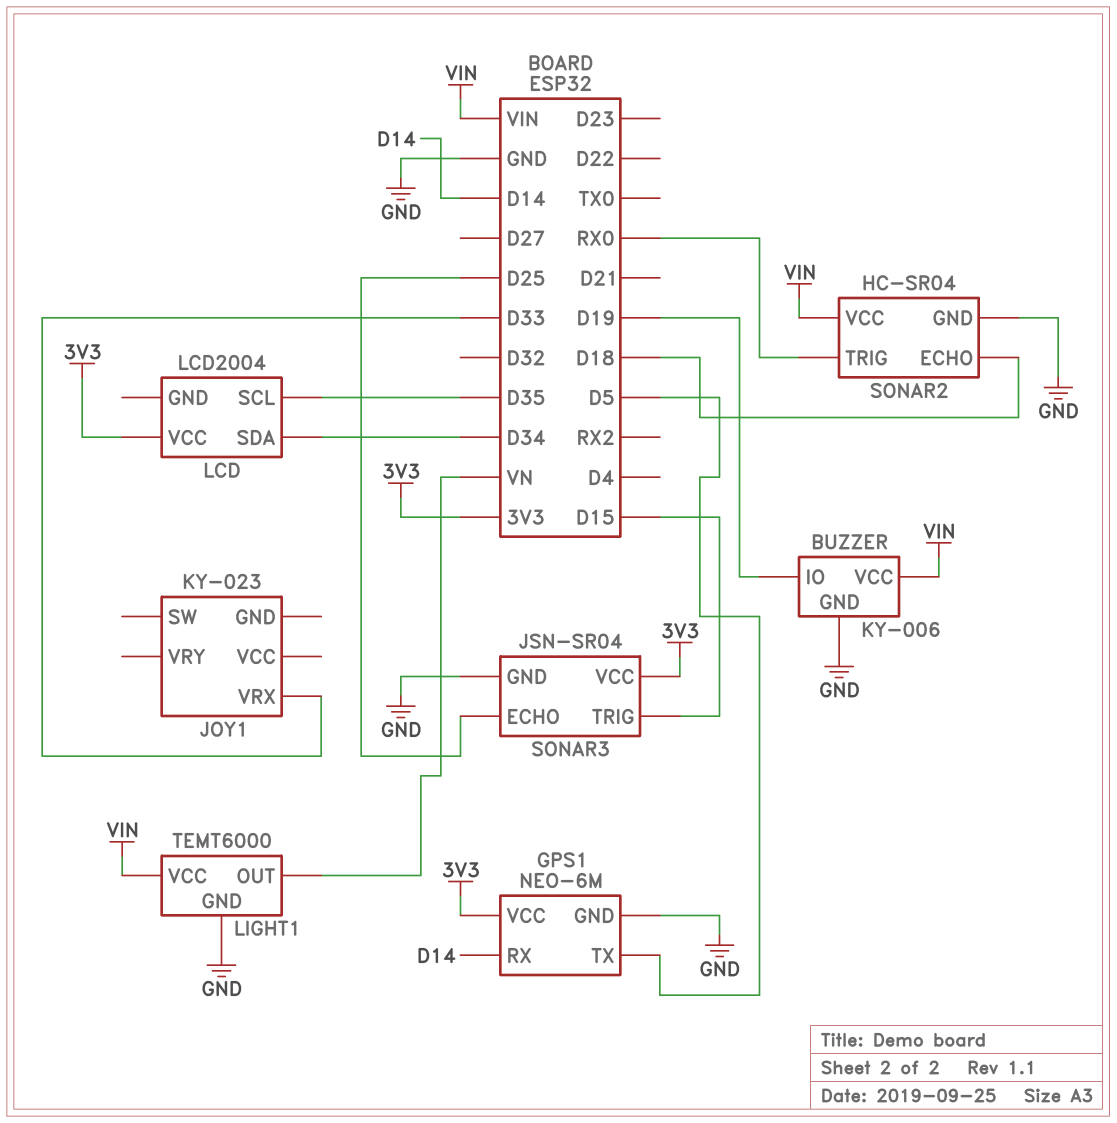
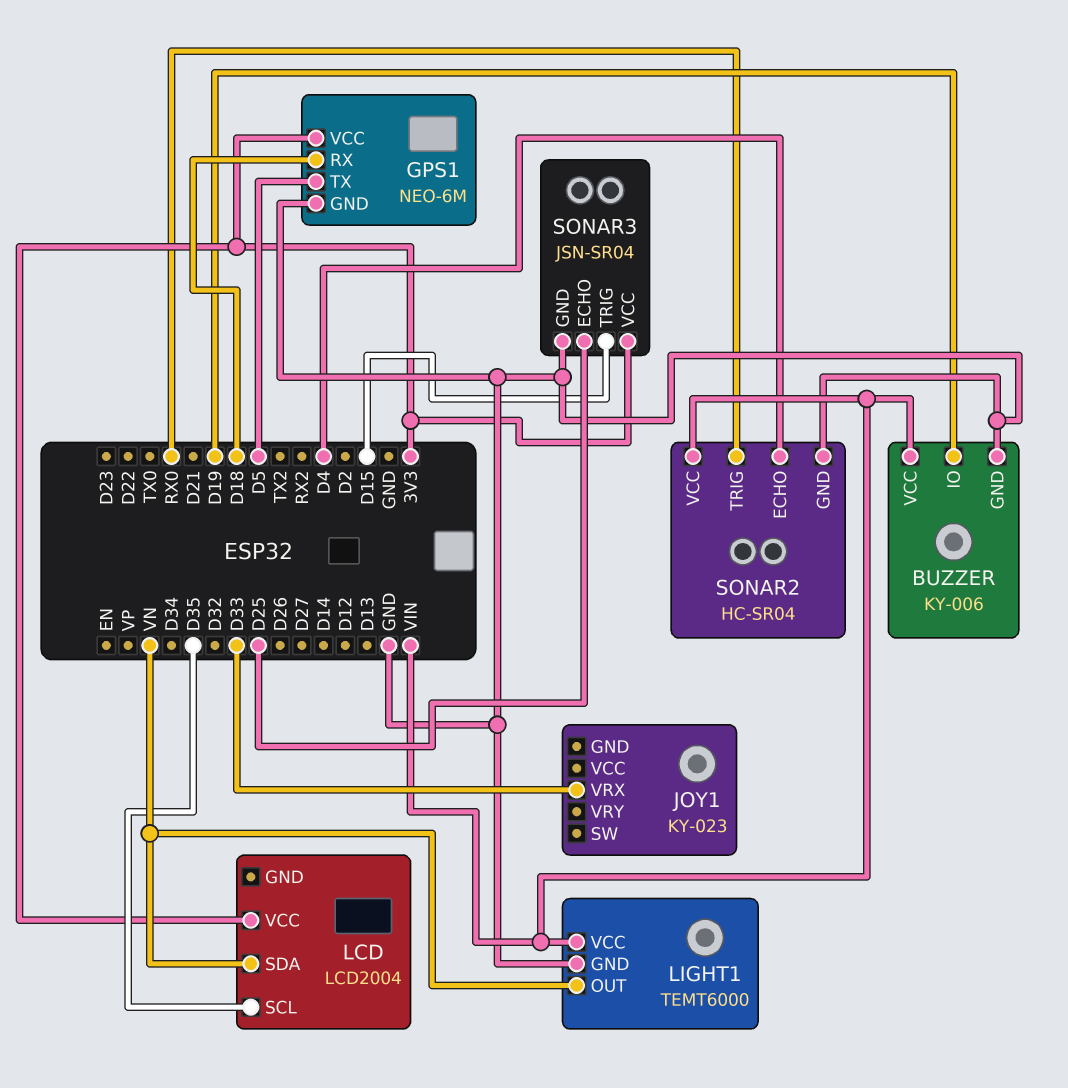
GPS1 pin RX: D14 -> D18
LCD pin SDA: D34 -> VN
SONAR2 pin ECHO: D18 -> D4

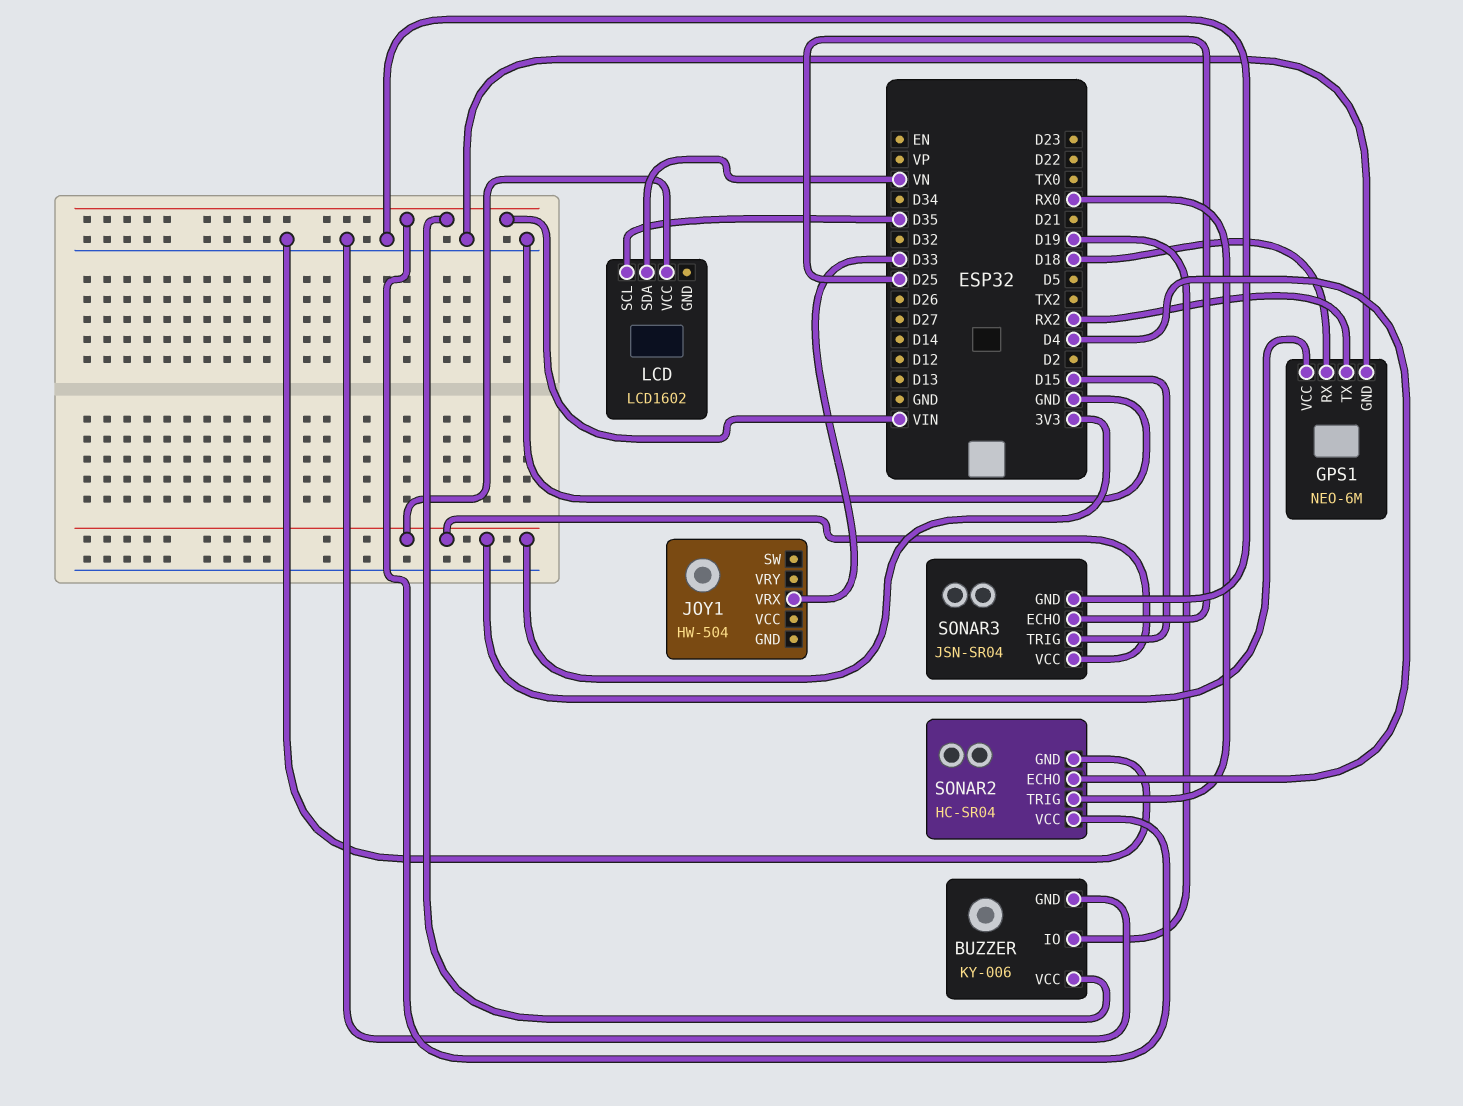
GPS1 pin TX: D5 -> RX2
JOY1: KY-023 -> HW-504
LCD: LCD2004 -> LCD1602
LIGHT1: TEMT6000 -> none
LIGHT1 pin GND: GND -> none
LIGHT1 pin OUT: VN -> none
LIGHT1 pin VCC: VIN -> none

